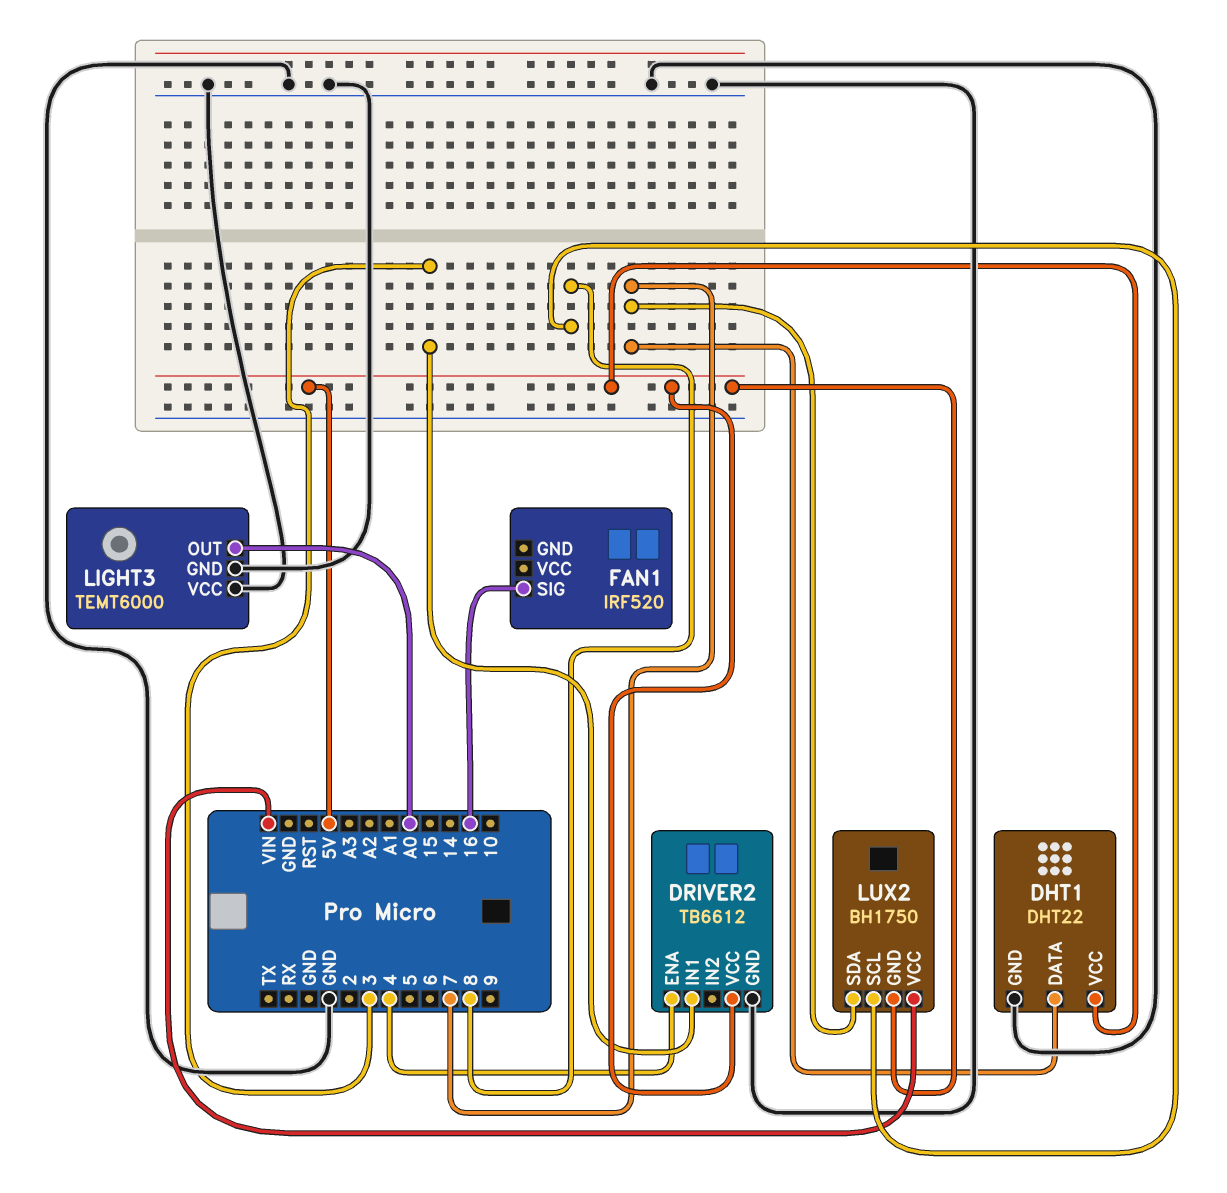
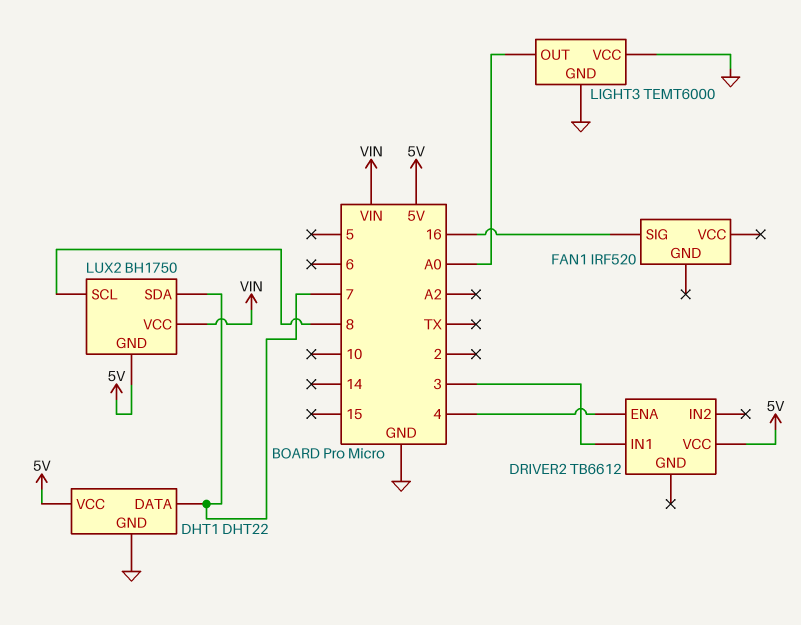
DRIVER2 pin GND: GND -> none

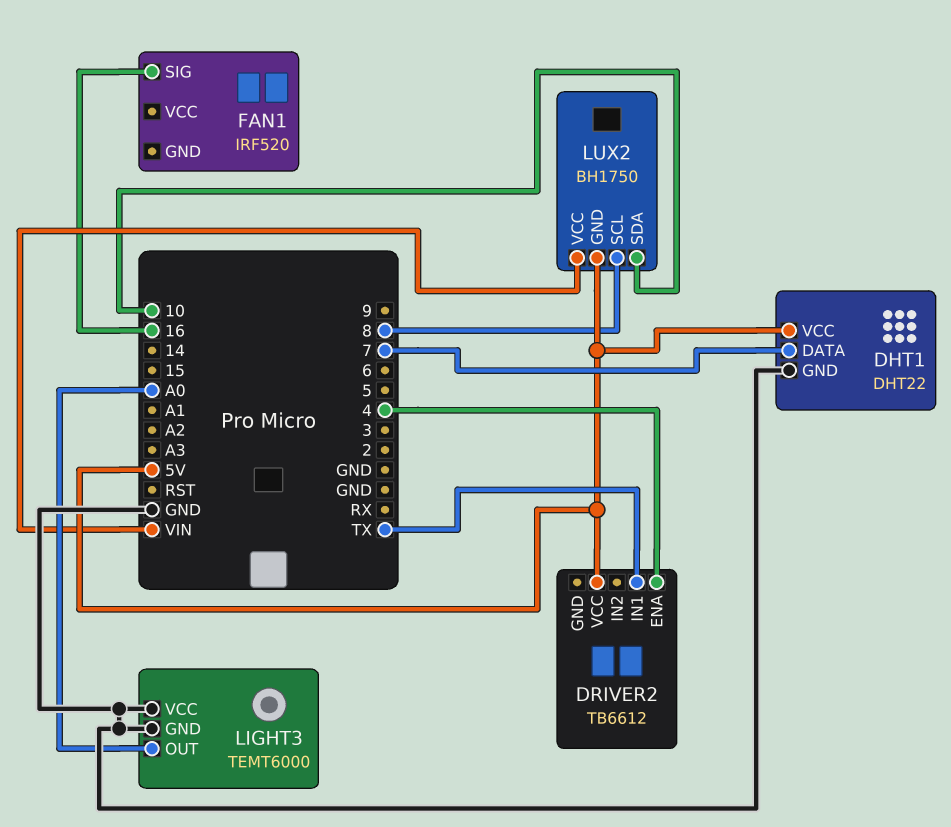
DRIVER2 pin IN1: 3 -> TX
LUX2 pin SDA: 7 -> 10

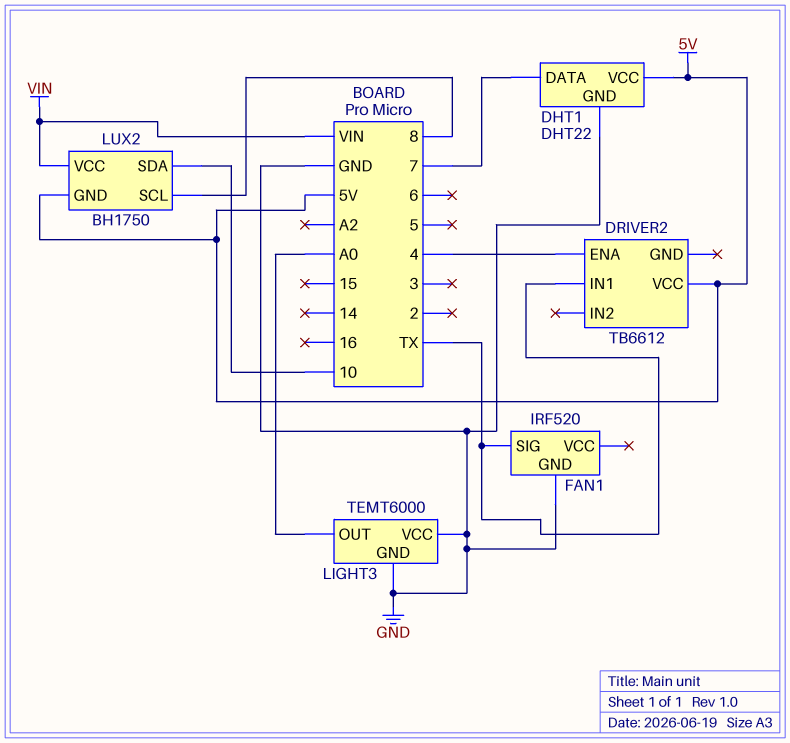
FAN1 pin GND: none -> GND
FAN1 pin SIG: 16 -> TX

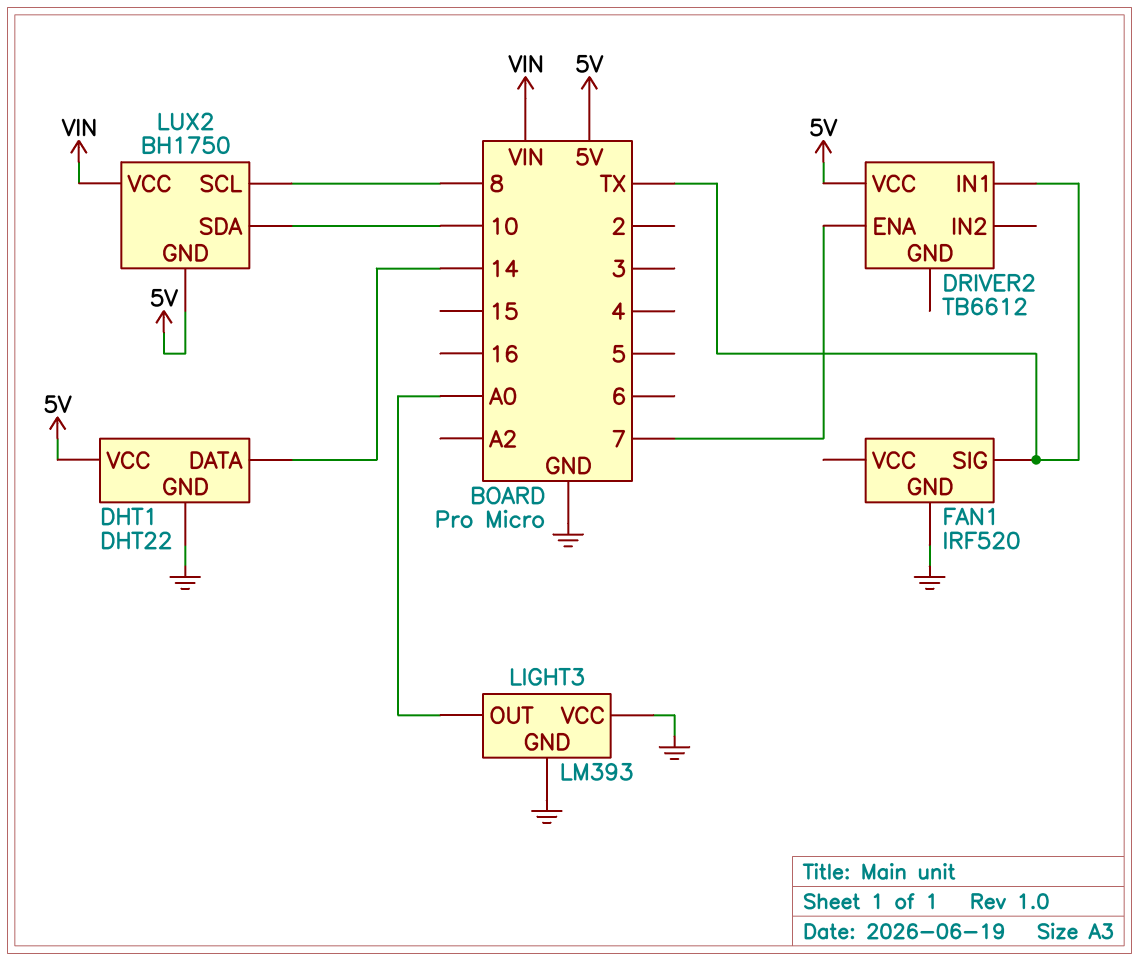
DHT1 pin DATA: 7 -> 14
DRIVER2 pin ENA: 4 -> 7
LIGHT3: TEMT6000 -> LM393

